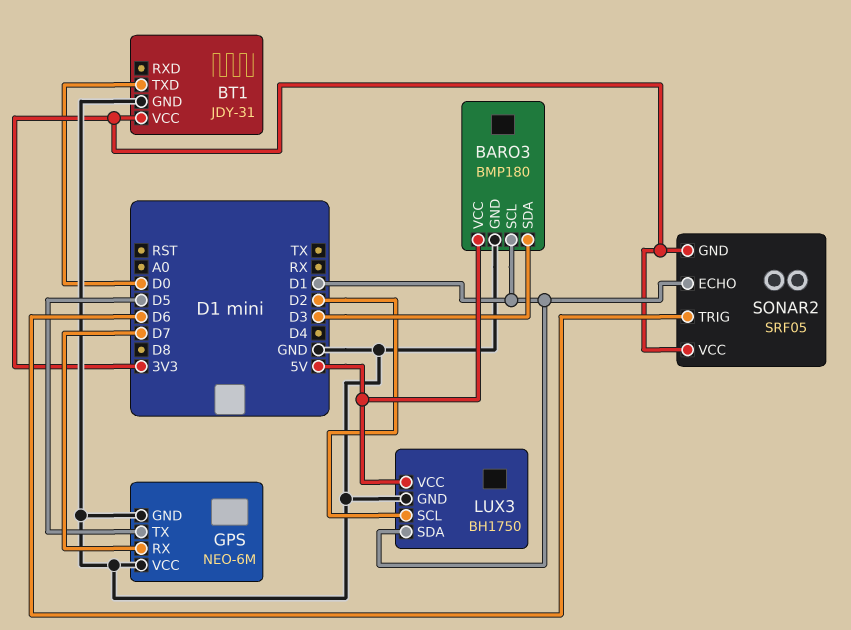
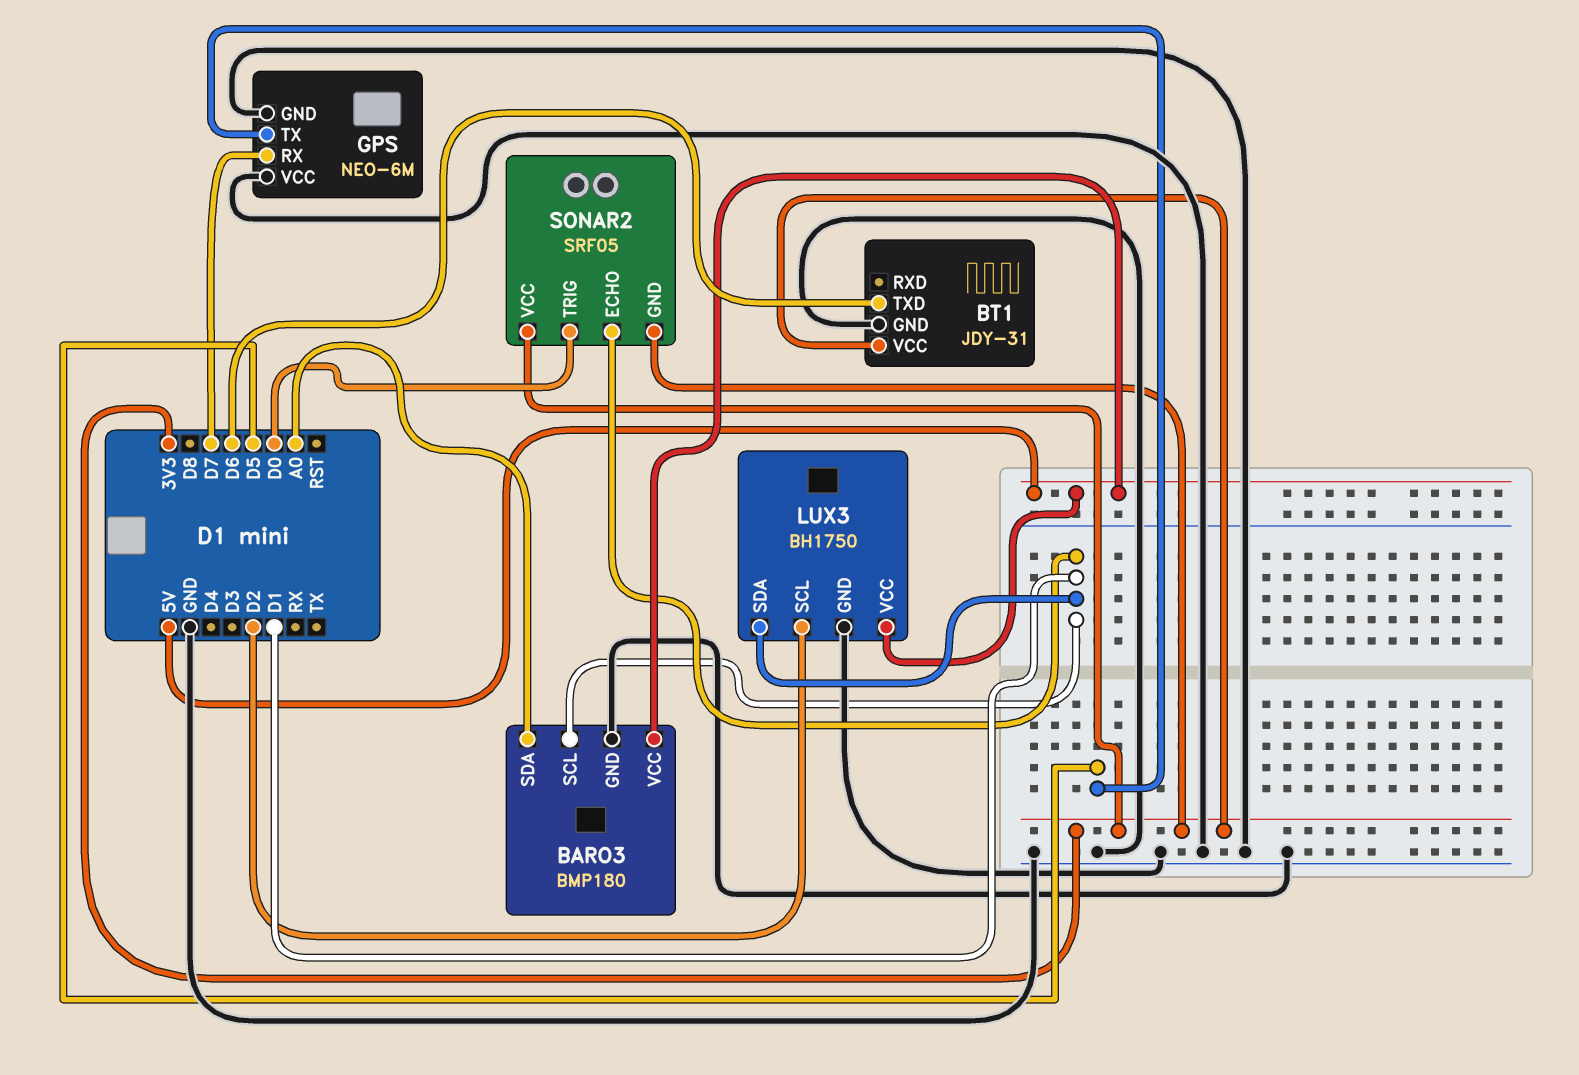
BARO3 pin SDA: D3 -> A0
BT1 pin TXD: D0 -> D6
SONAR2 pin TRIG: D6 -> D0

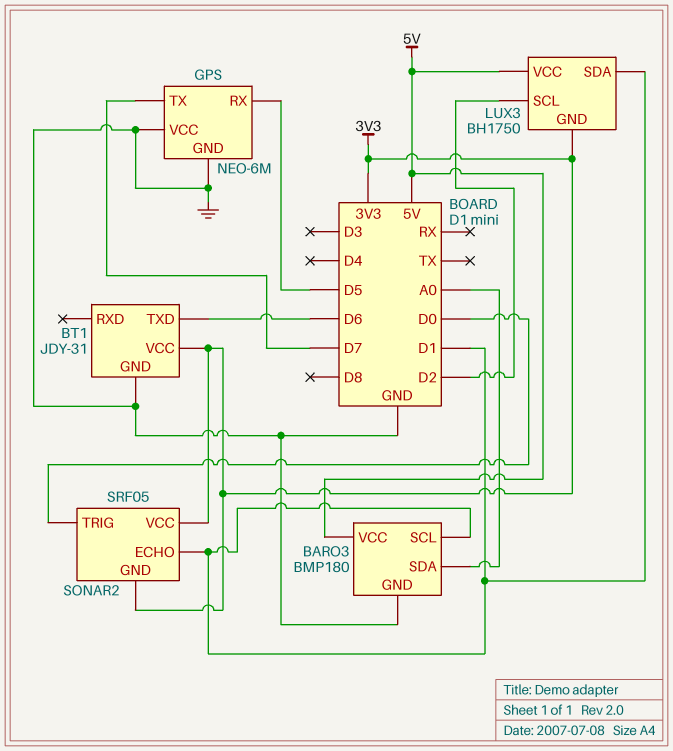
GPS pin RX: D7 -> D5
GPS pin TX: D5 -> D7
LUX3 pin GND: GND -> 3V3

